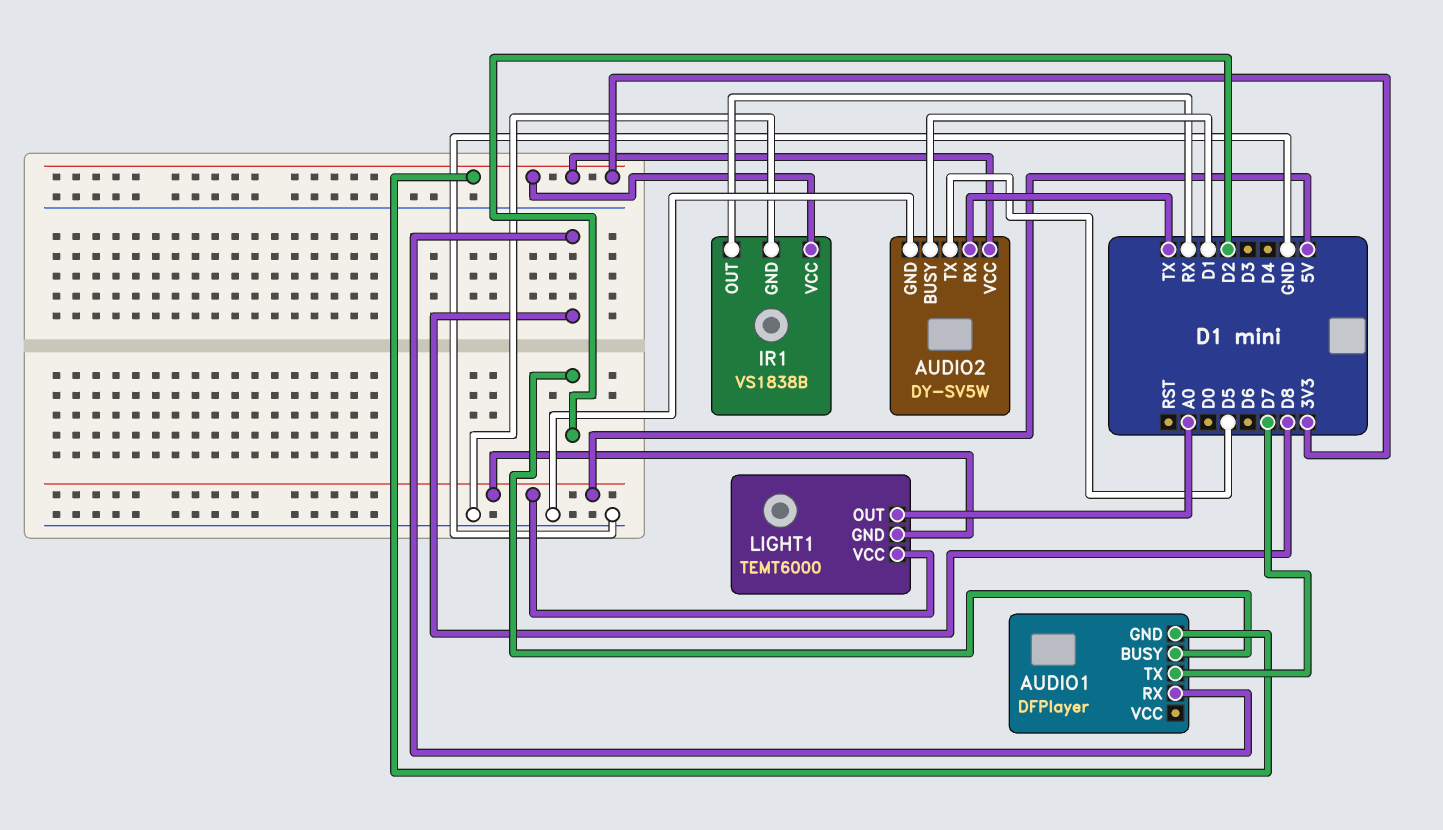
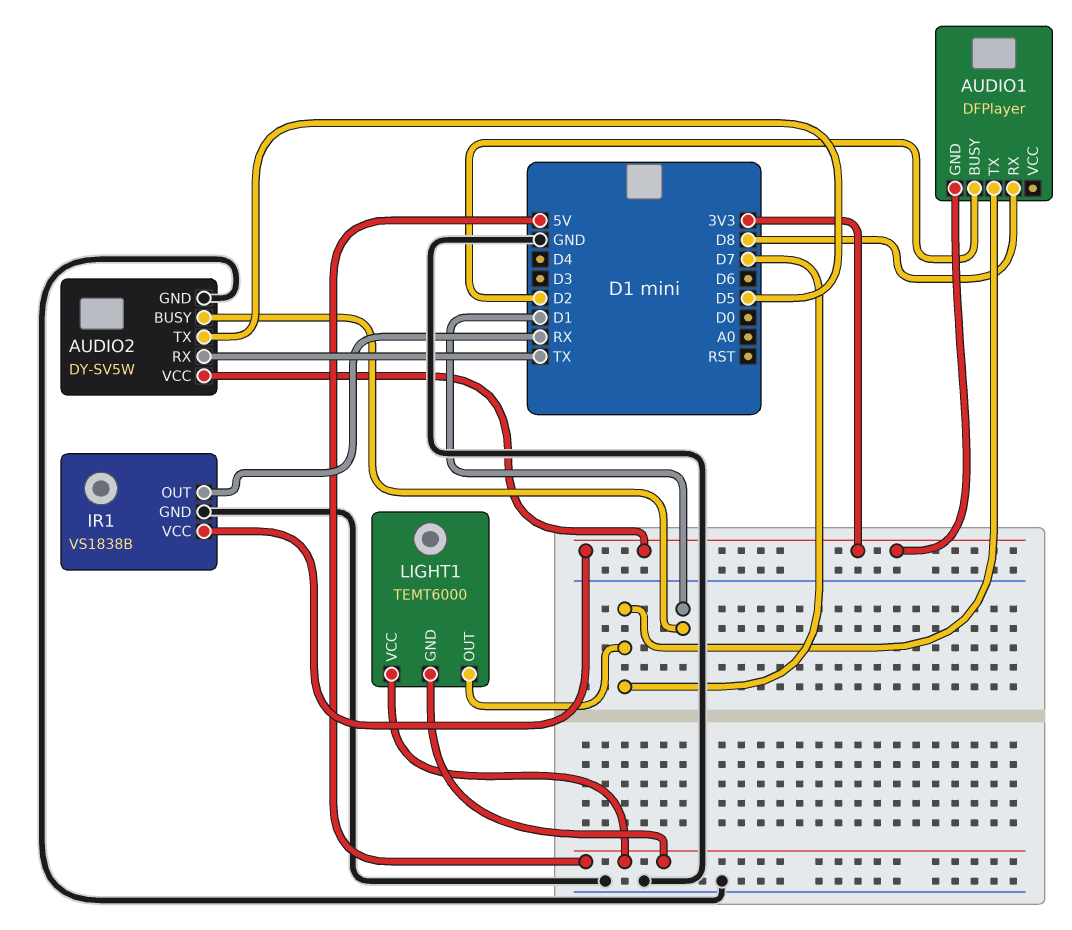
LIGHT1 pin OUT: A0 -> D7

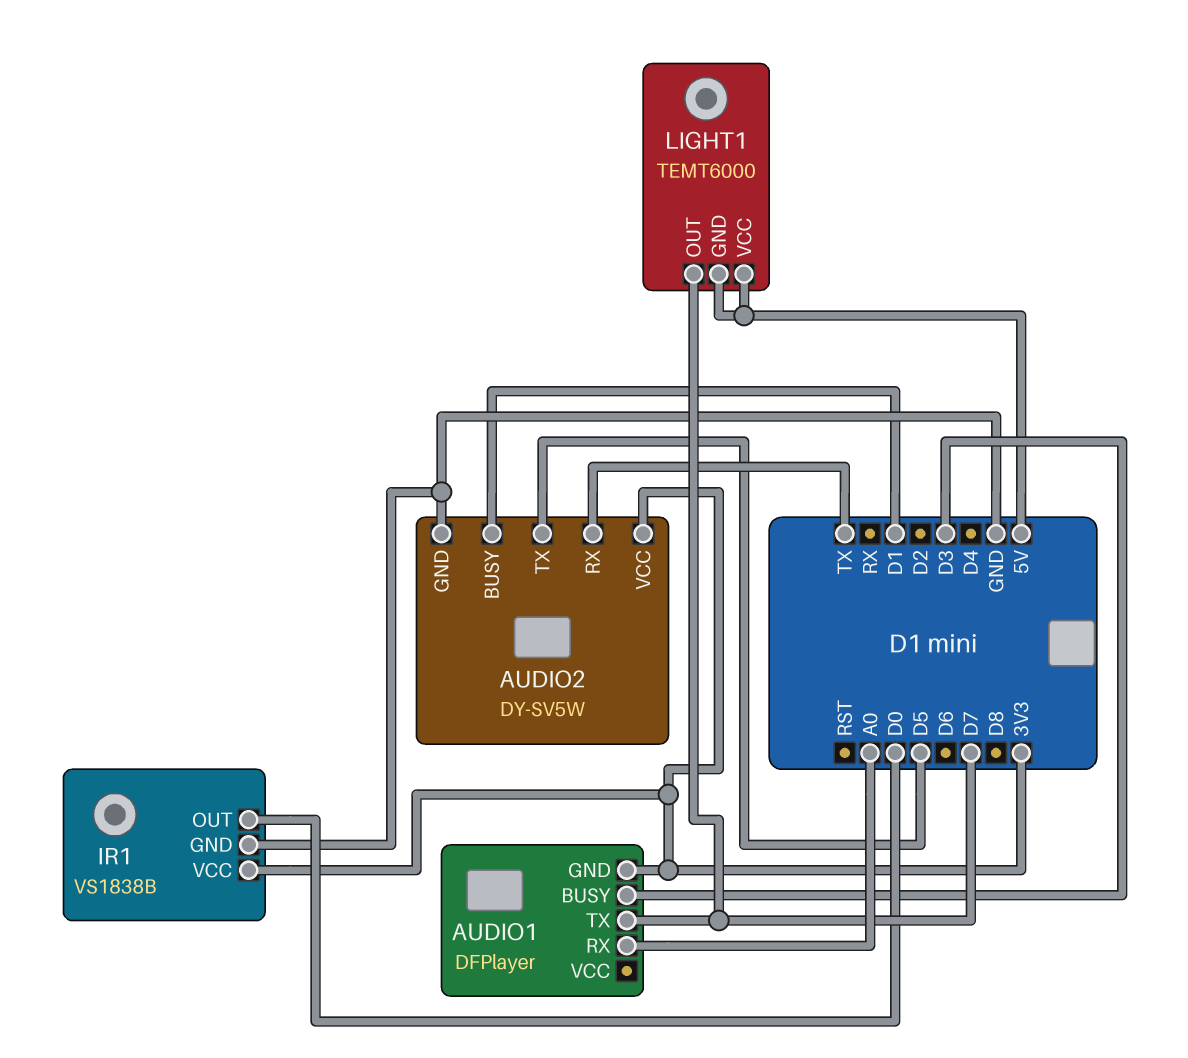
AUDIO1 pin BUSY: D2 -> D3
AUDIO1 pin RX: D8 -> A0
IR1 pin OUT: RX -> D0

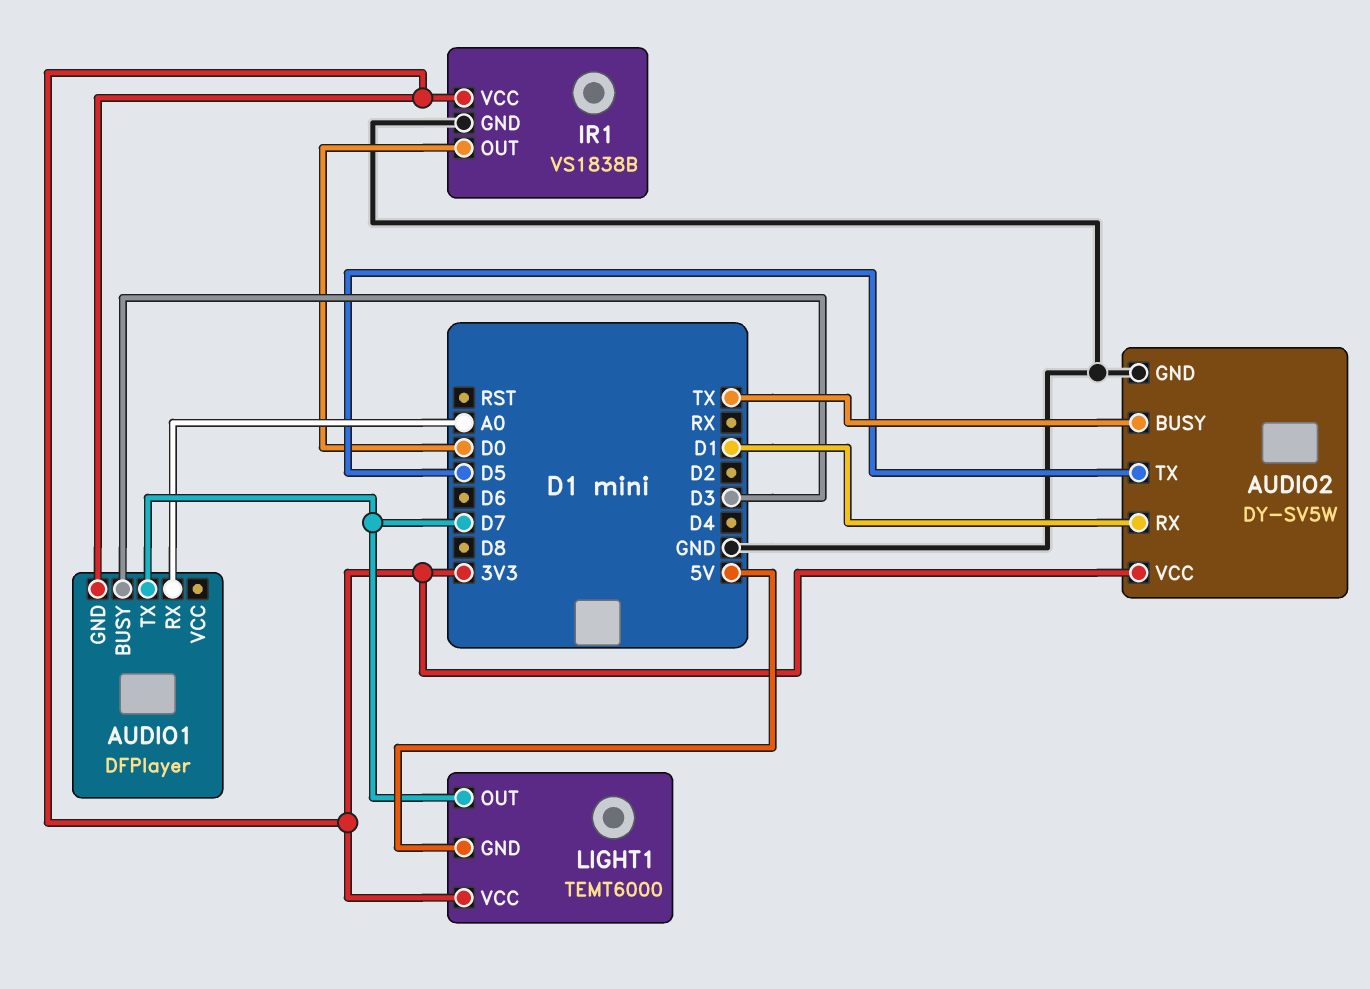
AUDIO2 pin BUSY: D1 -> TX
AUDIO2 pin RX: TX -> D1
LIGHT1 pin VCC: 5V -> 3V3

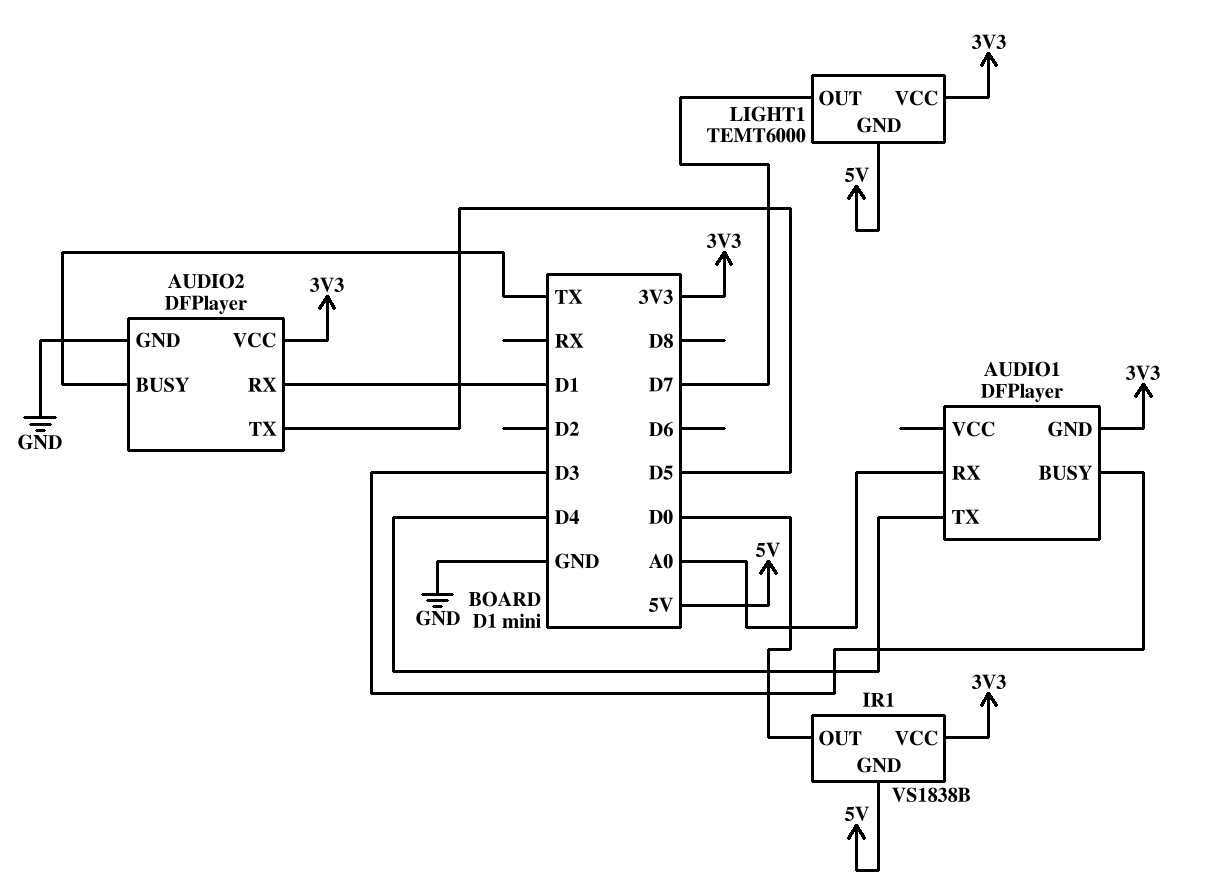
AUDIO1 pin TX: D7 -> D4
AUDIO2: DY-SV5W -> DFPlayer
IR1 pin GND: GND -> 5V

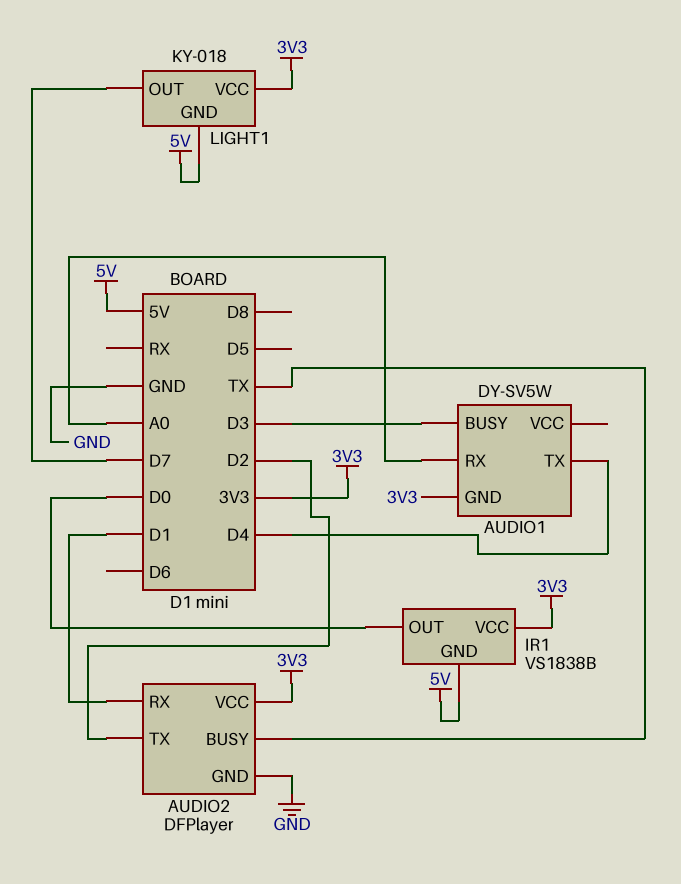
AUDIO1: DFPlayer -> DY-SV5W
AUDIO2 pin TX: D5 -> D2
LIGHT1: TEMT6000 -> KY-018

